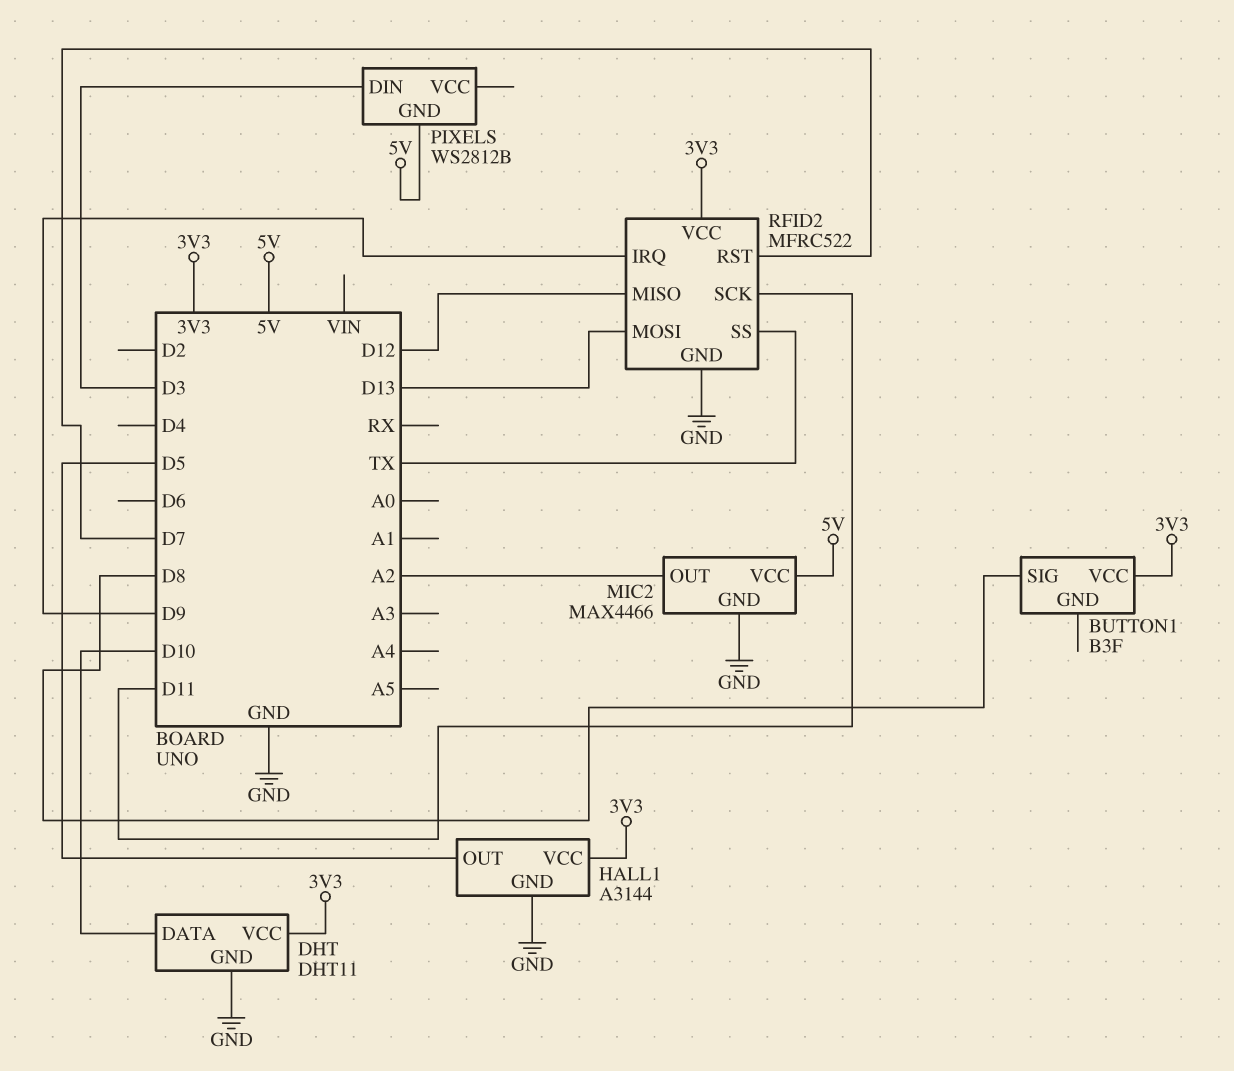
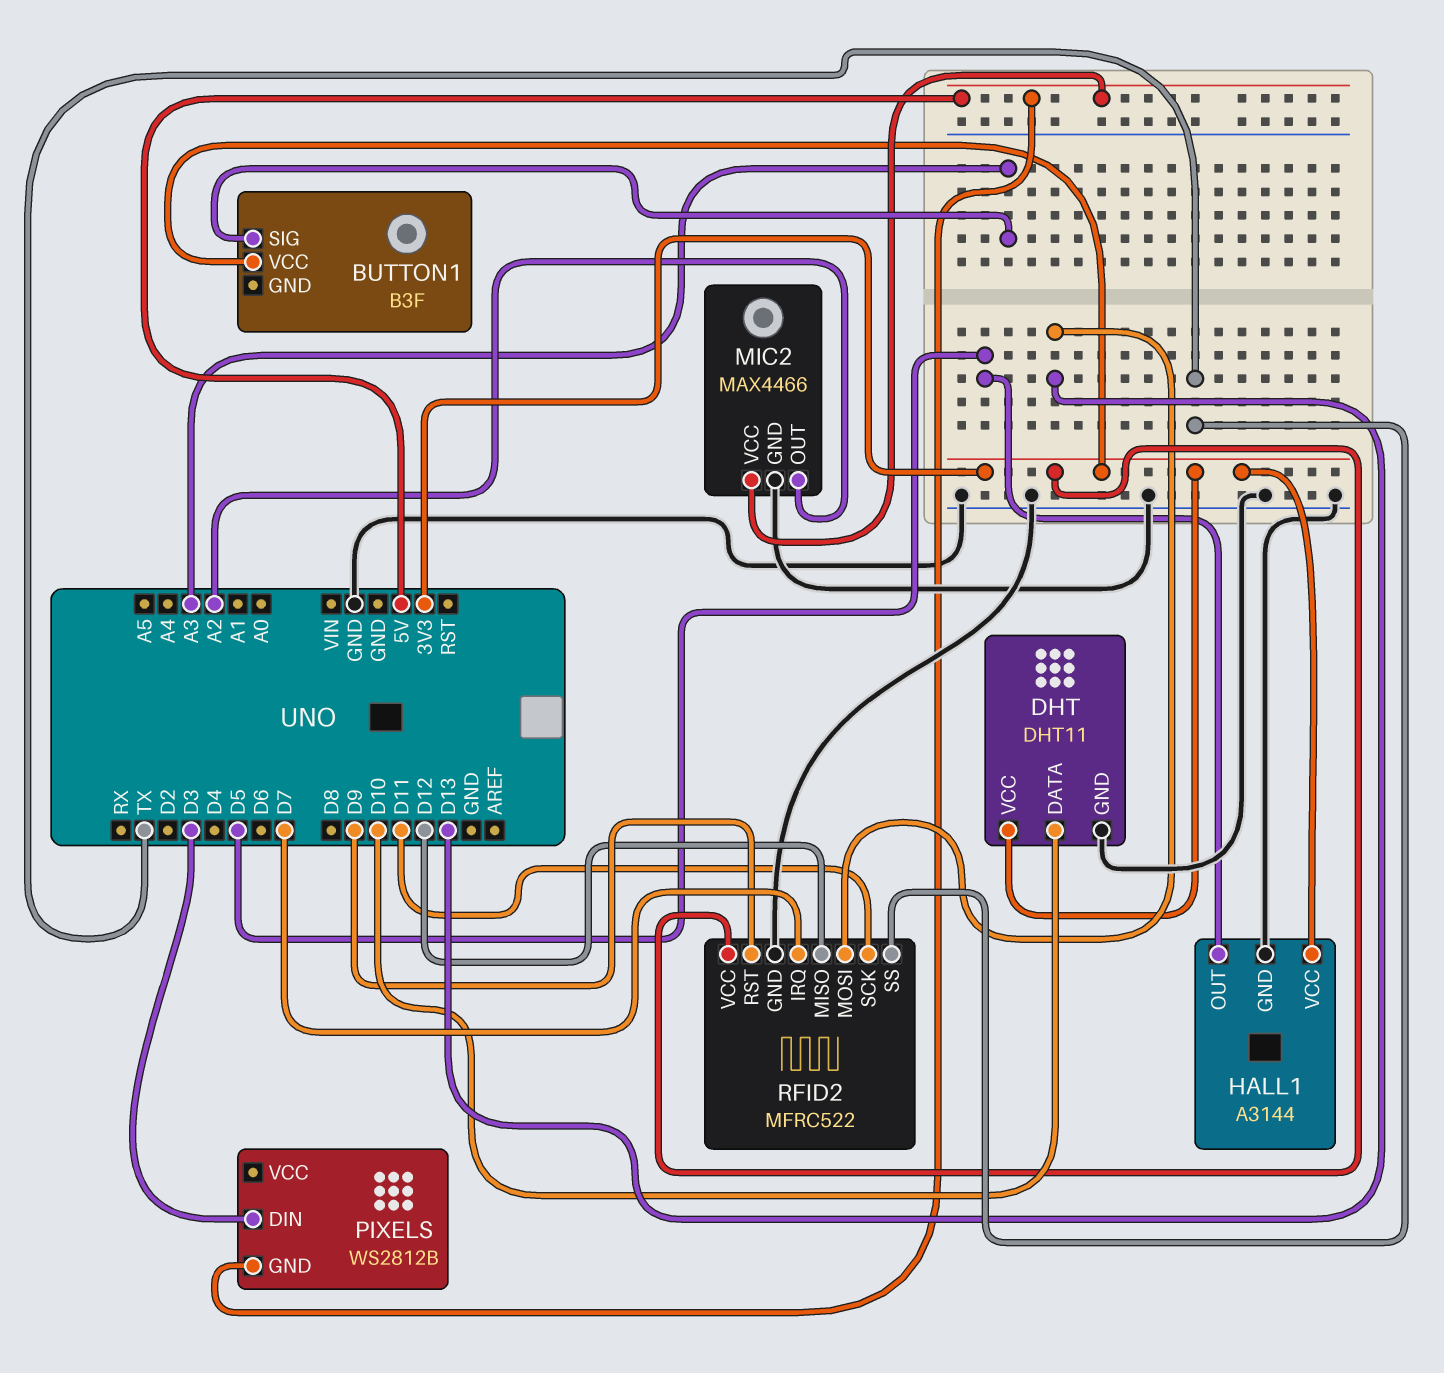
BUTTON1 pin SIG: D8 -> A3
RFID2 pin IRQ: D9 -> D7
RFID2 pin RST: D7 -> D9

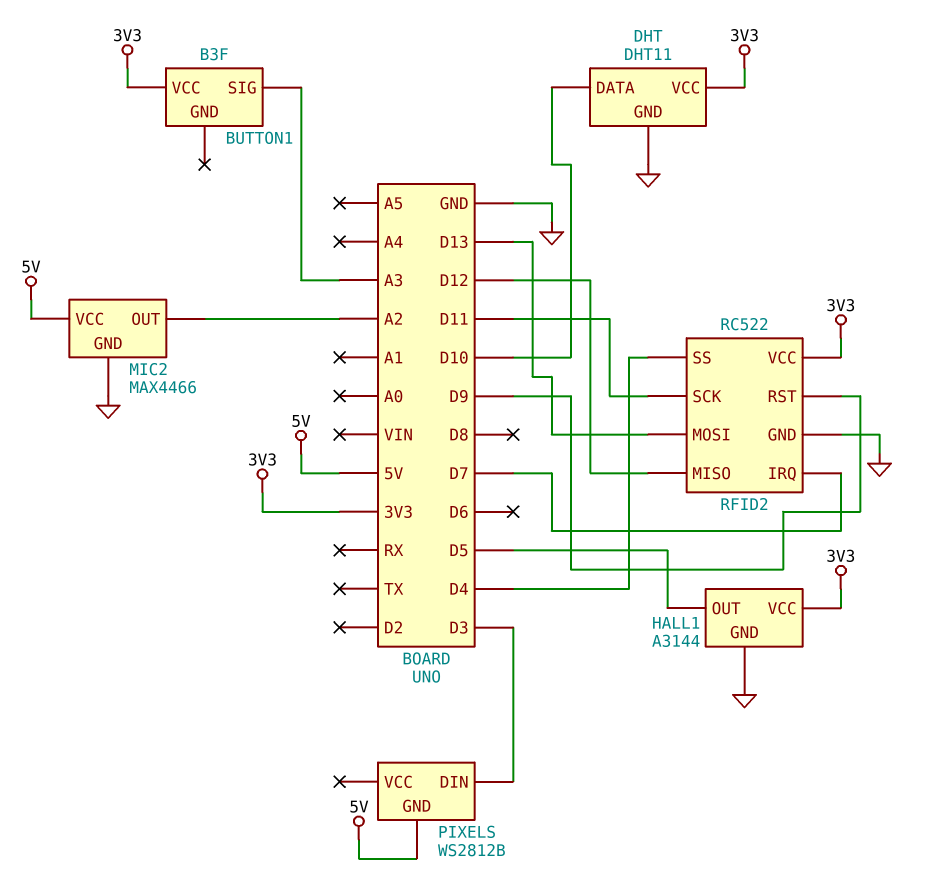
RFID2: MFRC522 -> RC522
RFID2 pin SS: TX -> D4

